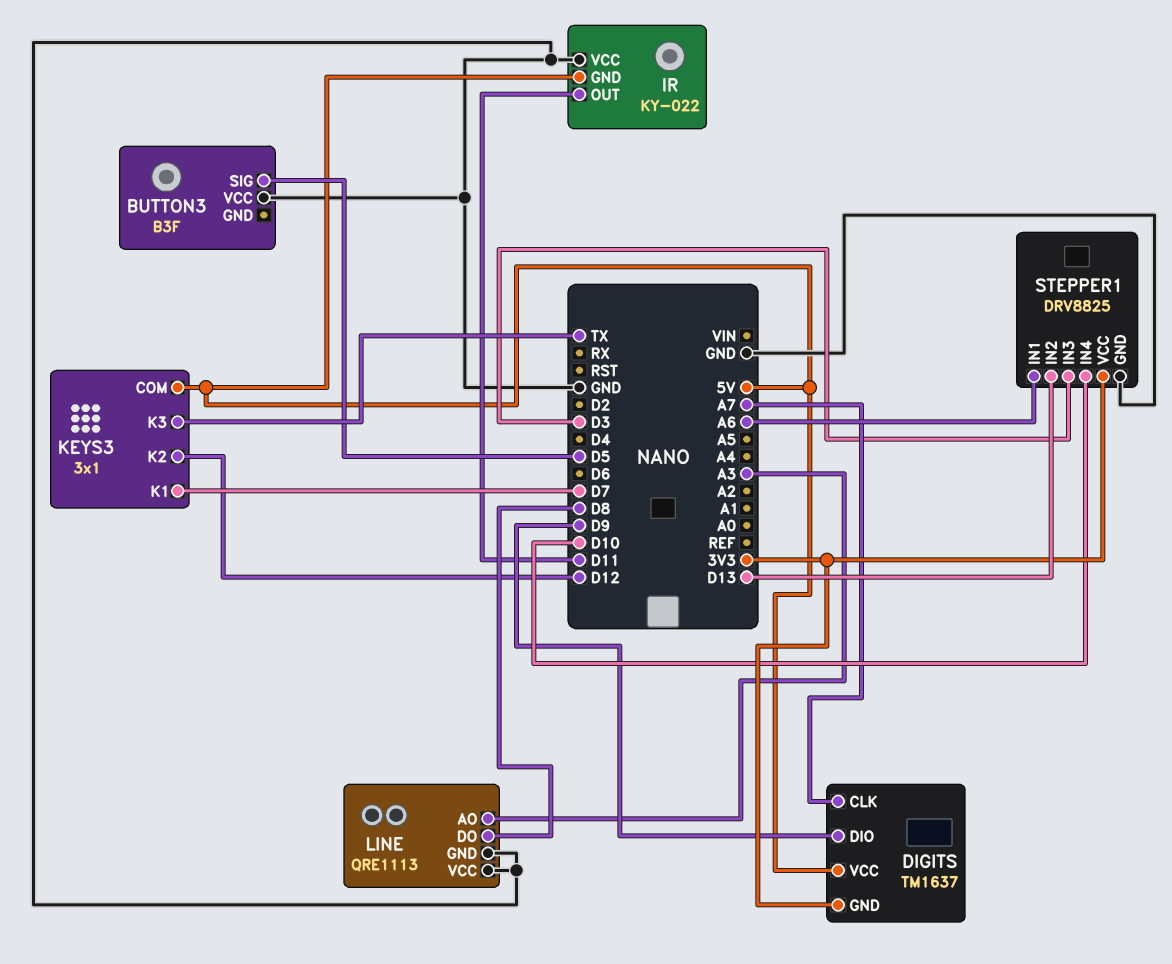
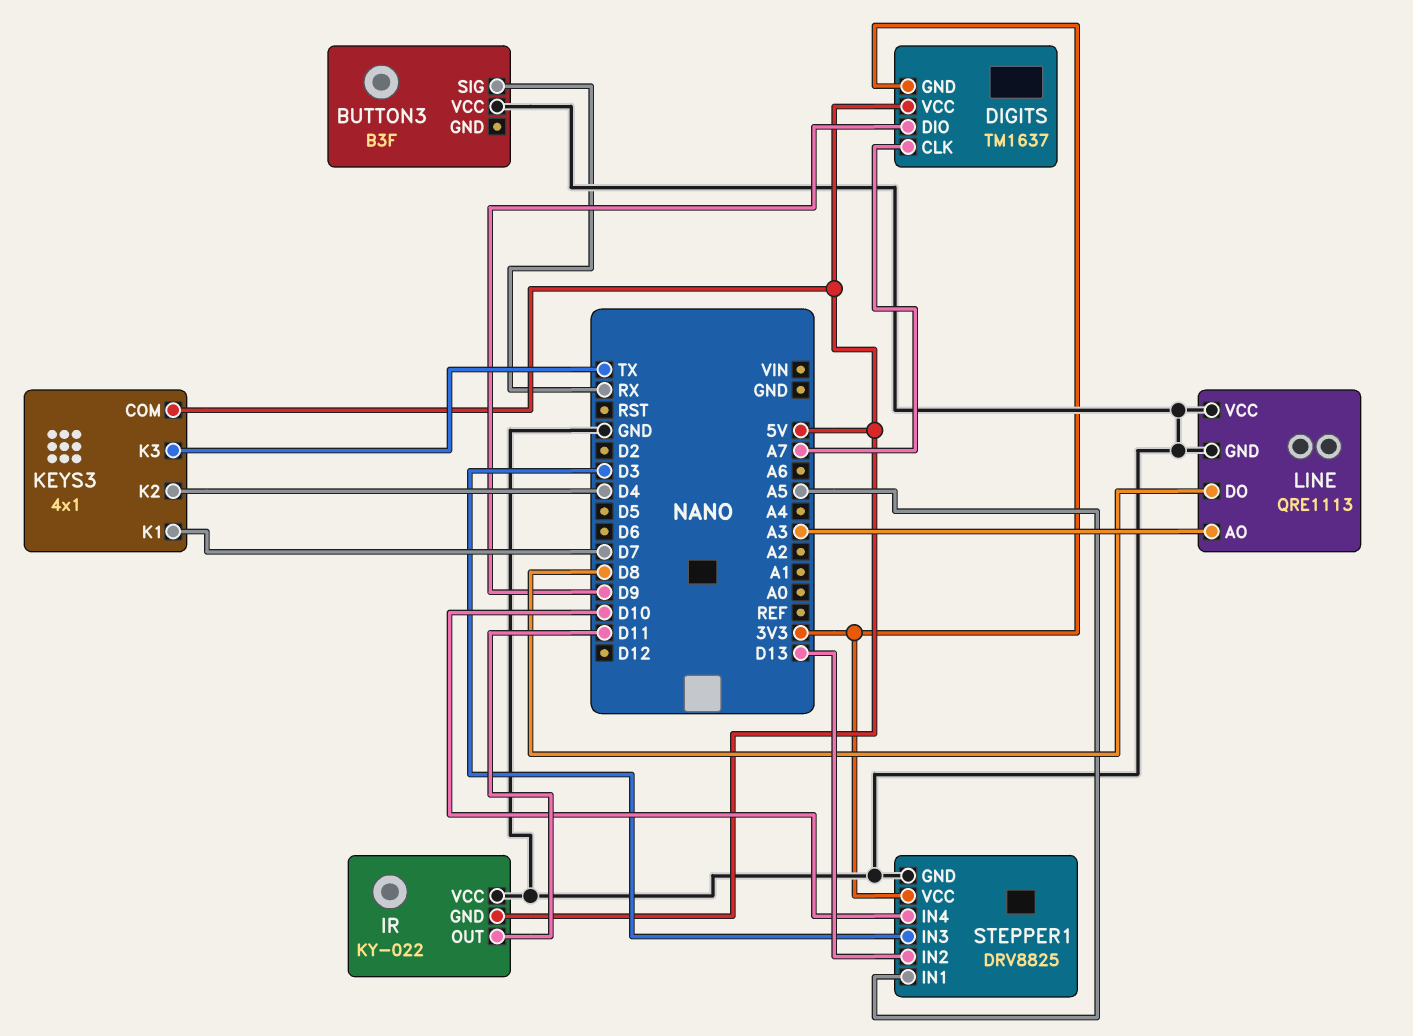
BUTTON3 pin SIG: D5 -> RX
KEYS3: 3x1 -> 4x1
KEYS3 pin K2: D12 -> D4
STEPPER1 pin IN1: A6 -> A5

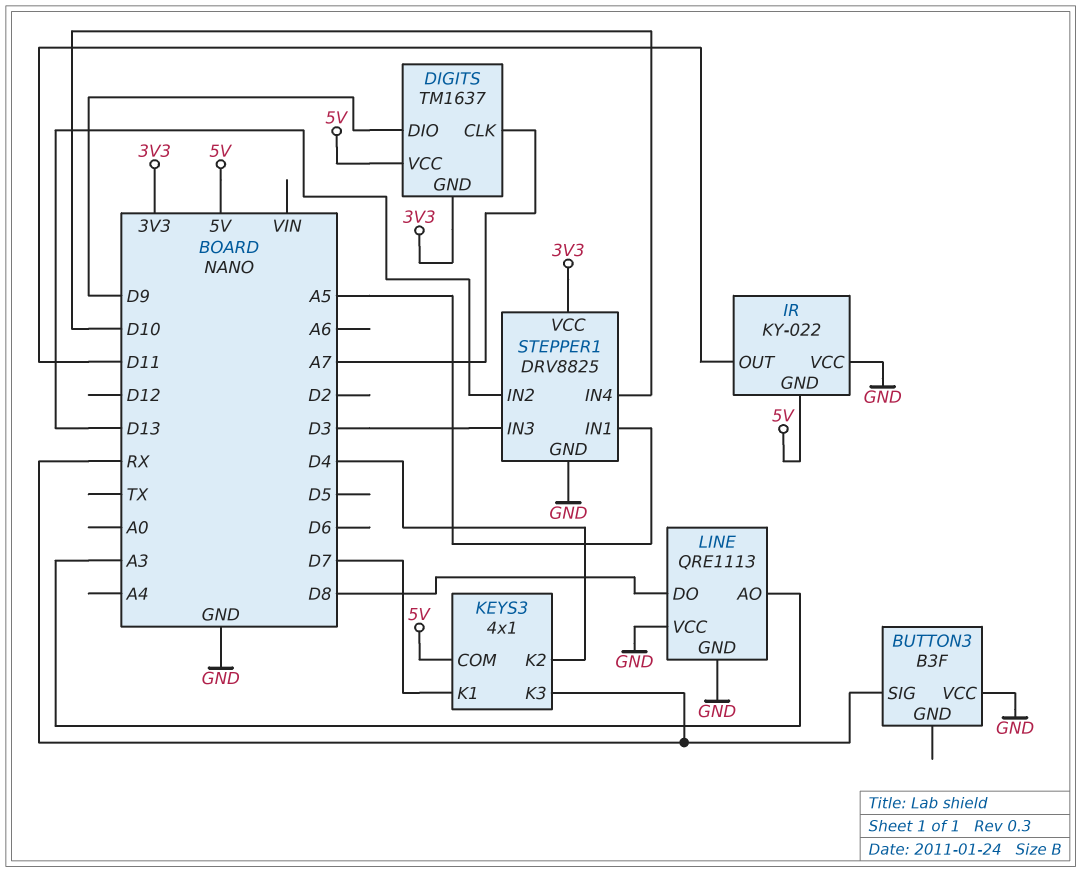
KEYS3 pin K3: TX -> RX

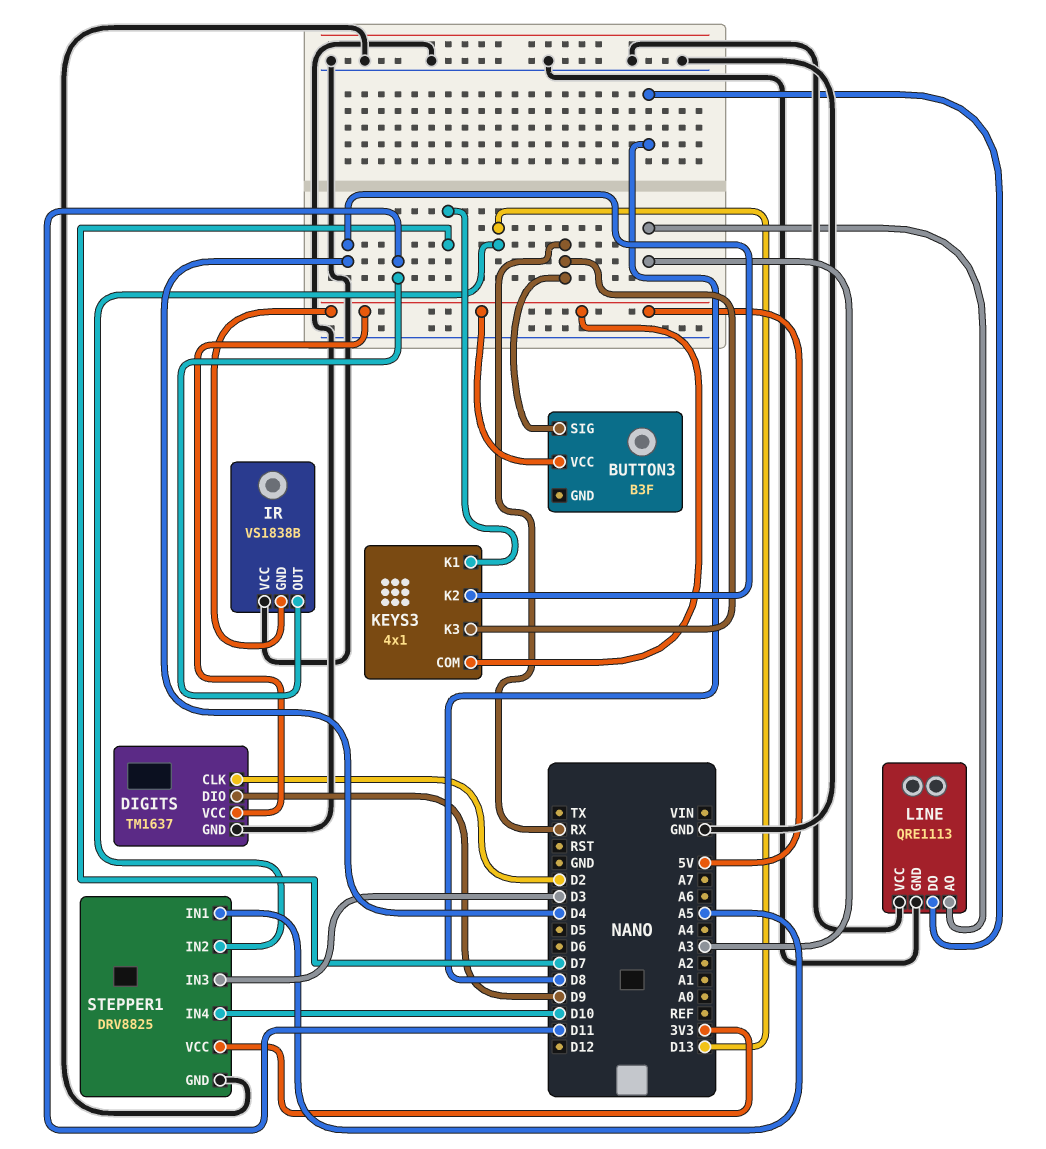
BUTTON3 pin VCC: GND -> 5V
DIGITS pin CLK: A7 -> D2
DIGITS pin GND: 3V3 -> GND
IR: KY-022 -> VS1838B

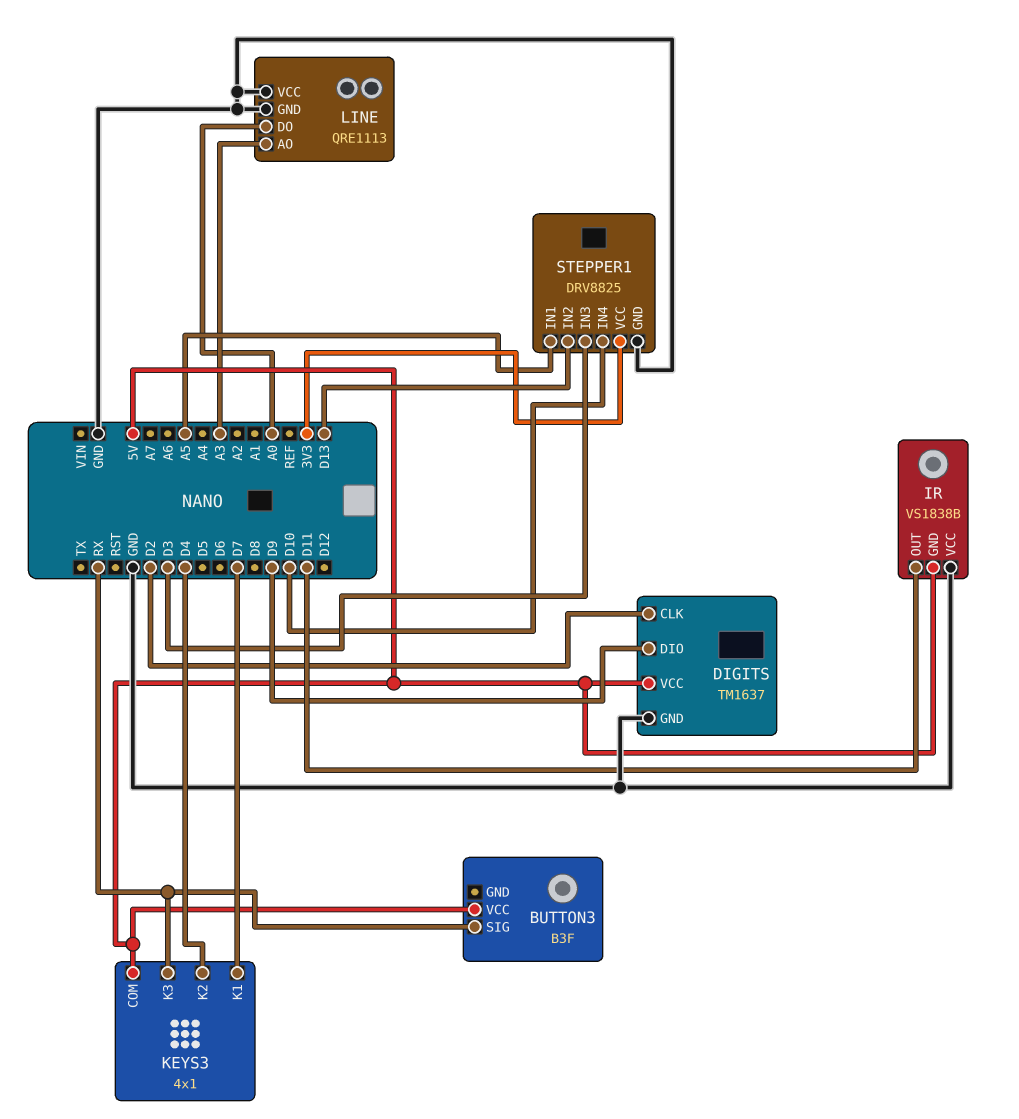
LINE pin DO: D8 -> A0

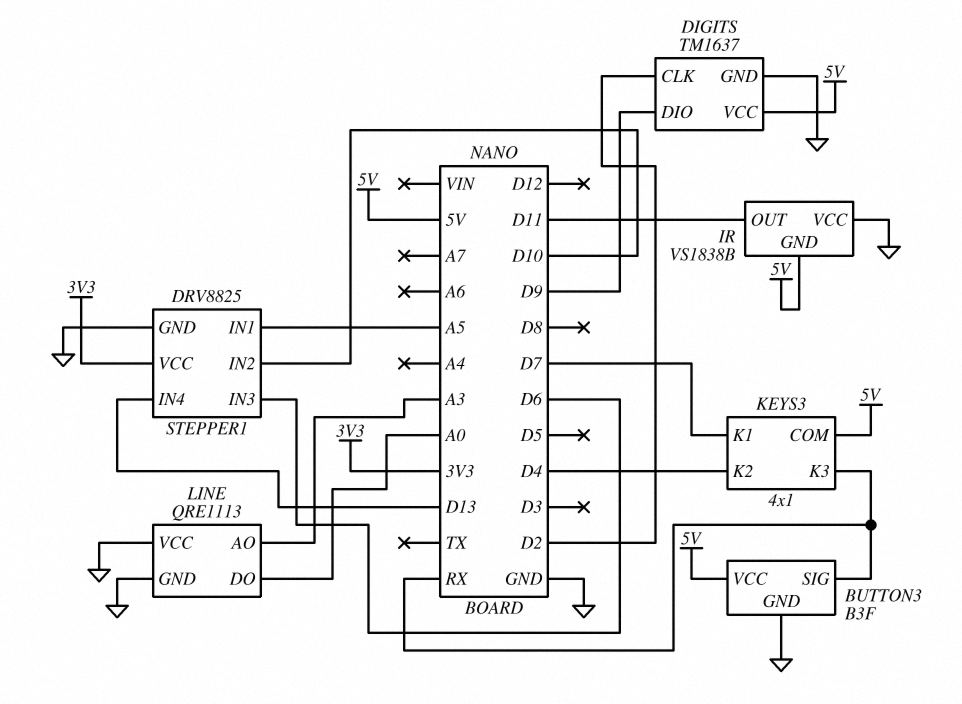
BUTTON3 pin GND: none -> GND
STEPPER1 pin IN2: D13 -> D10
STEPPER1 pin IN3: D3 -> D6
STEPPER1 pin IN4: D10 -> D13

